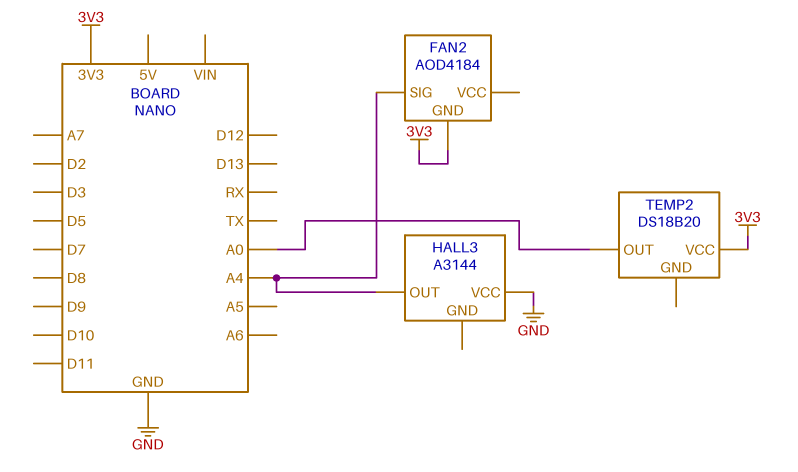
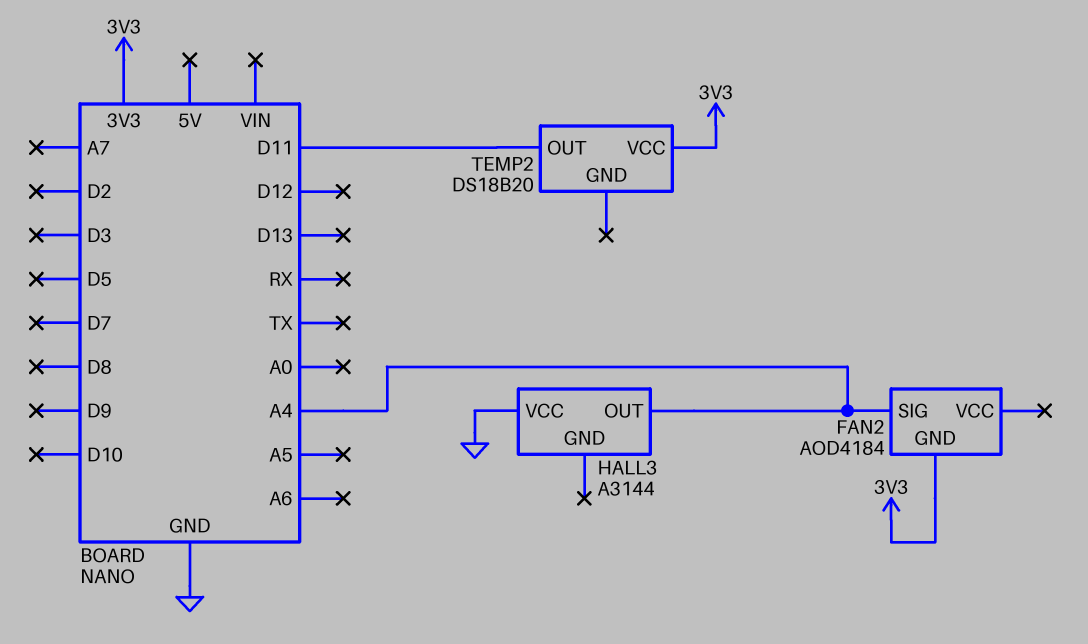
TEMP2 pin OUT: A0 -> D11

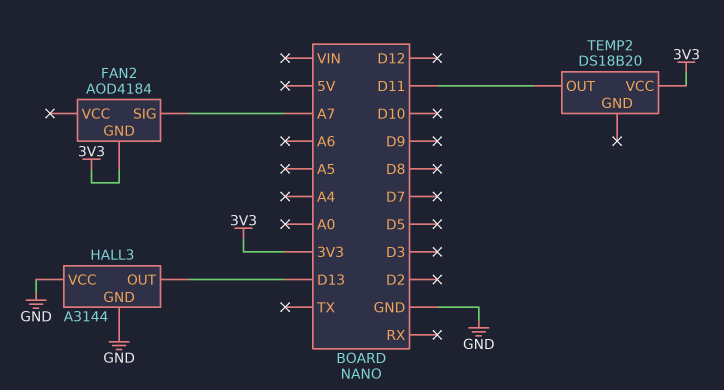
FAN2 pin SIG: A4 -> A7
HALL3 pin GND: none -> GND
HALL3 pin OUT: A4 -> D13

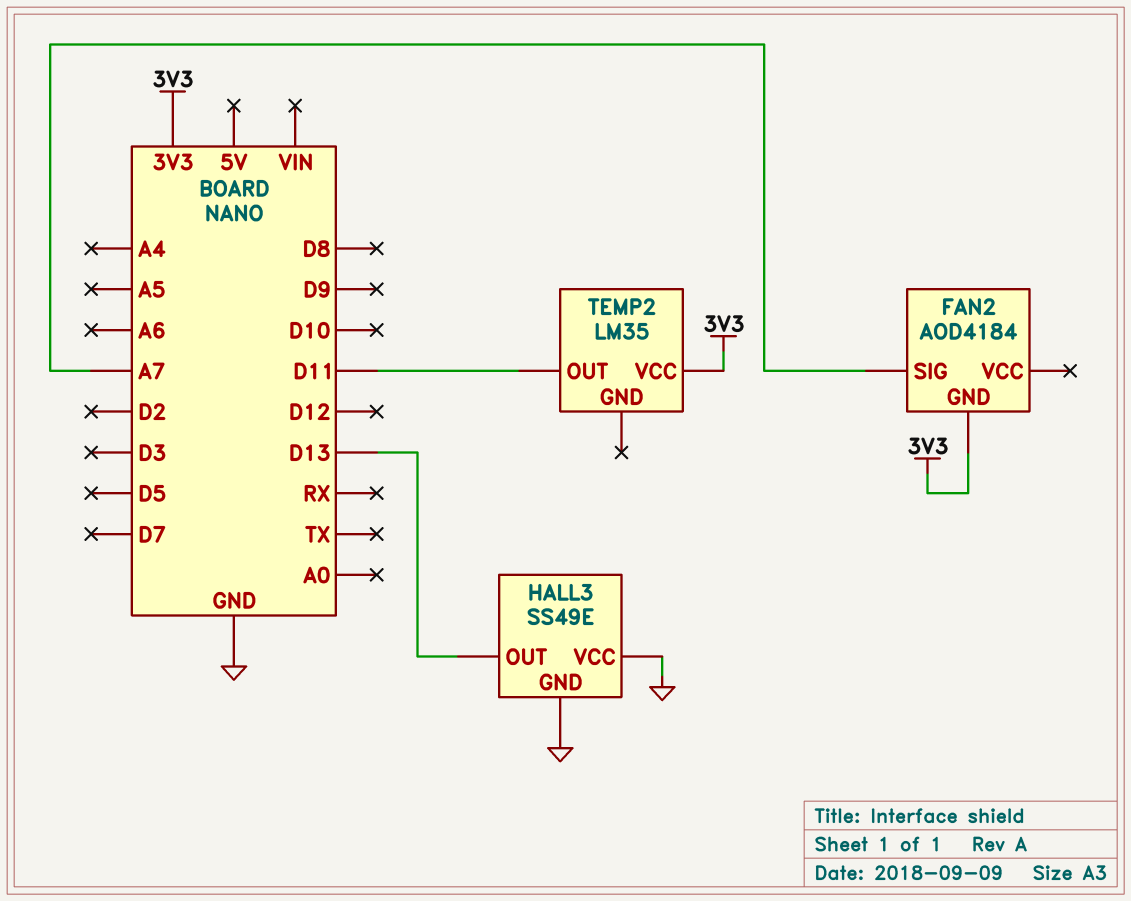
HALL3: A3144 -> SS49E
TEMP2: DS18B20 -> LM35

